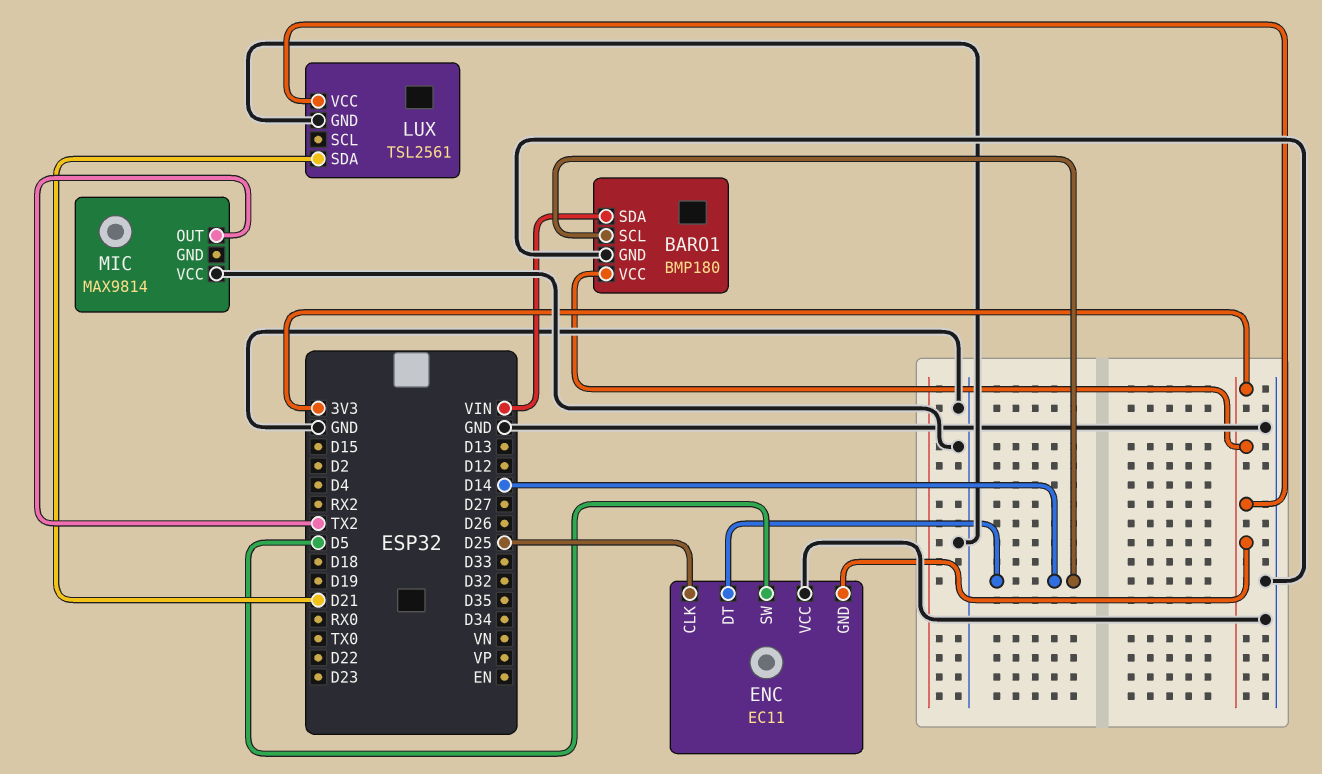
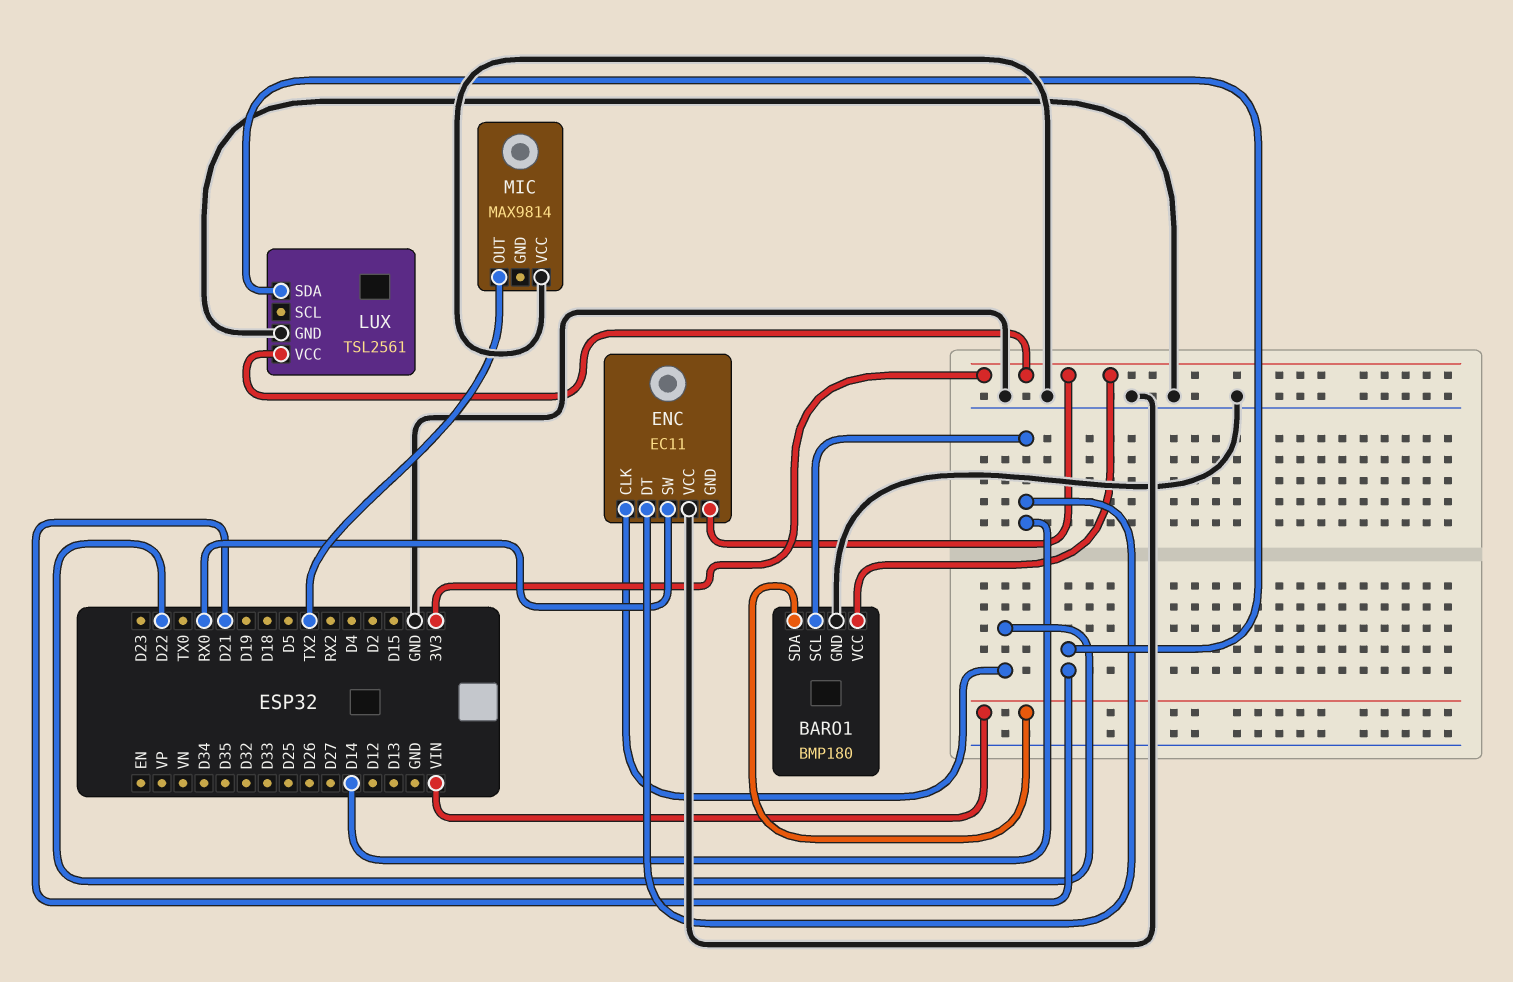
ENC pin CLK: D25 -> D22
ENC pin SW: D5 -> RX0

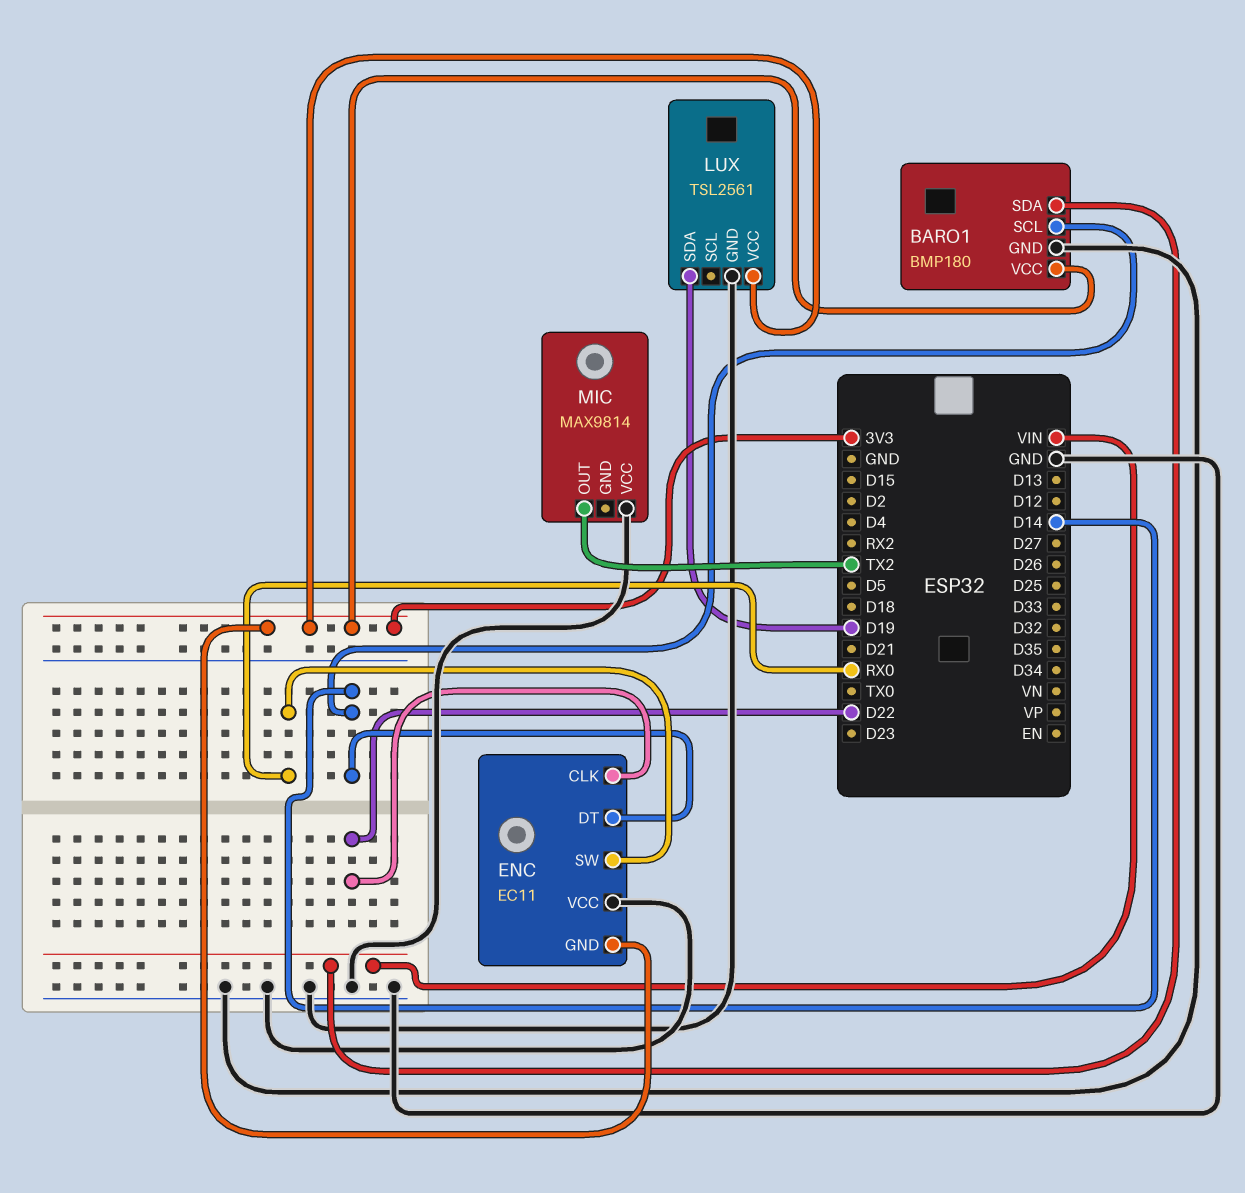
LUX pin SDA: D21 -> D19

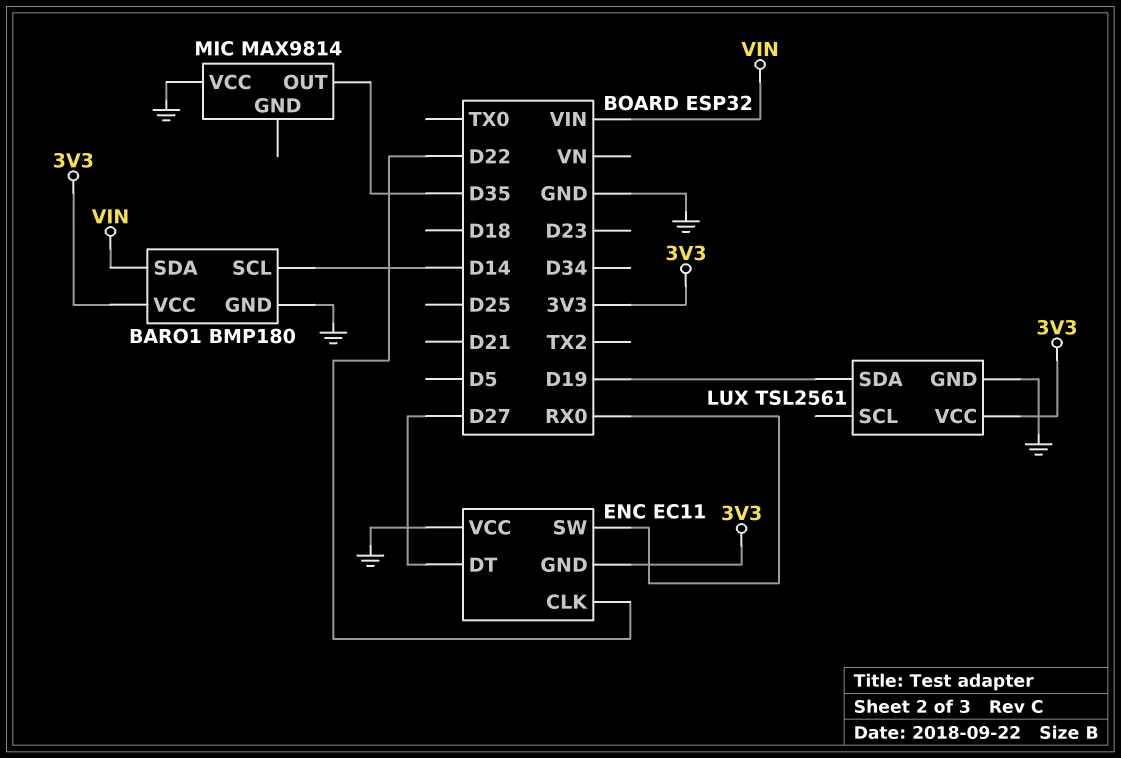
ENC pin DT: D14 -> D27
MIC pin OUT: TX2 -> D35

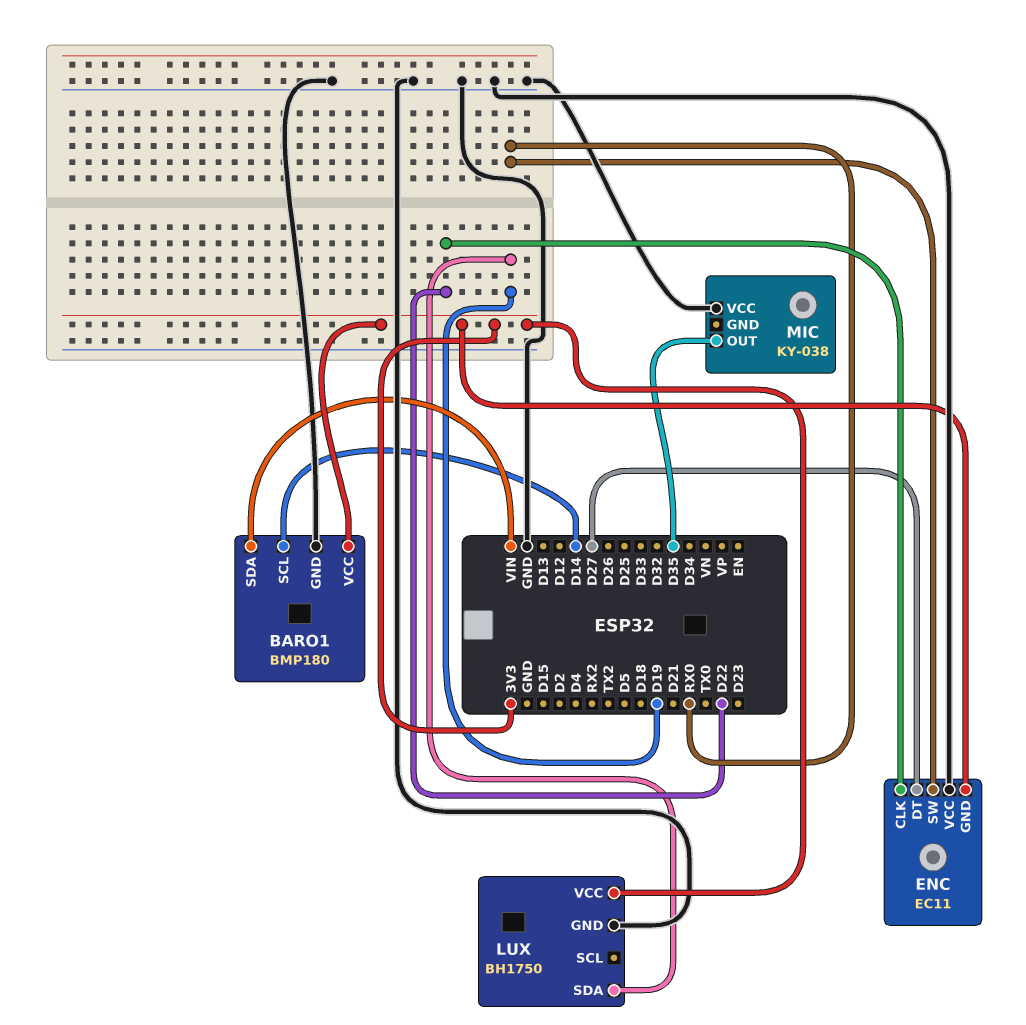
LUX: TSL2561 -> BH1750
MIC: MAX9814 -> KY-038

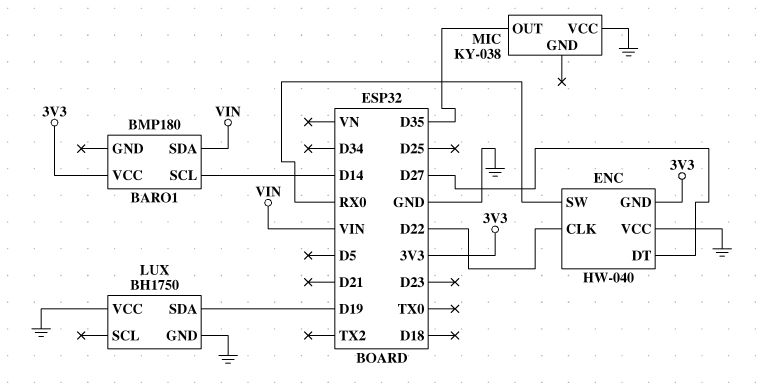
BARO1 pin GND: GND -> none
ENC: EC11 -> HW-040
LUX pin VCC: 3V3 -> GND

